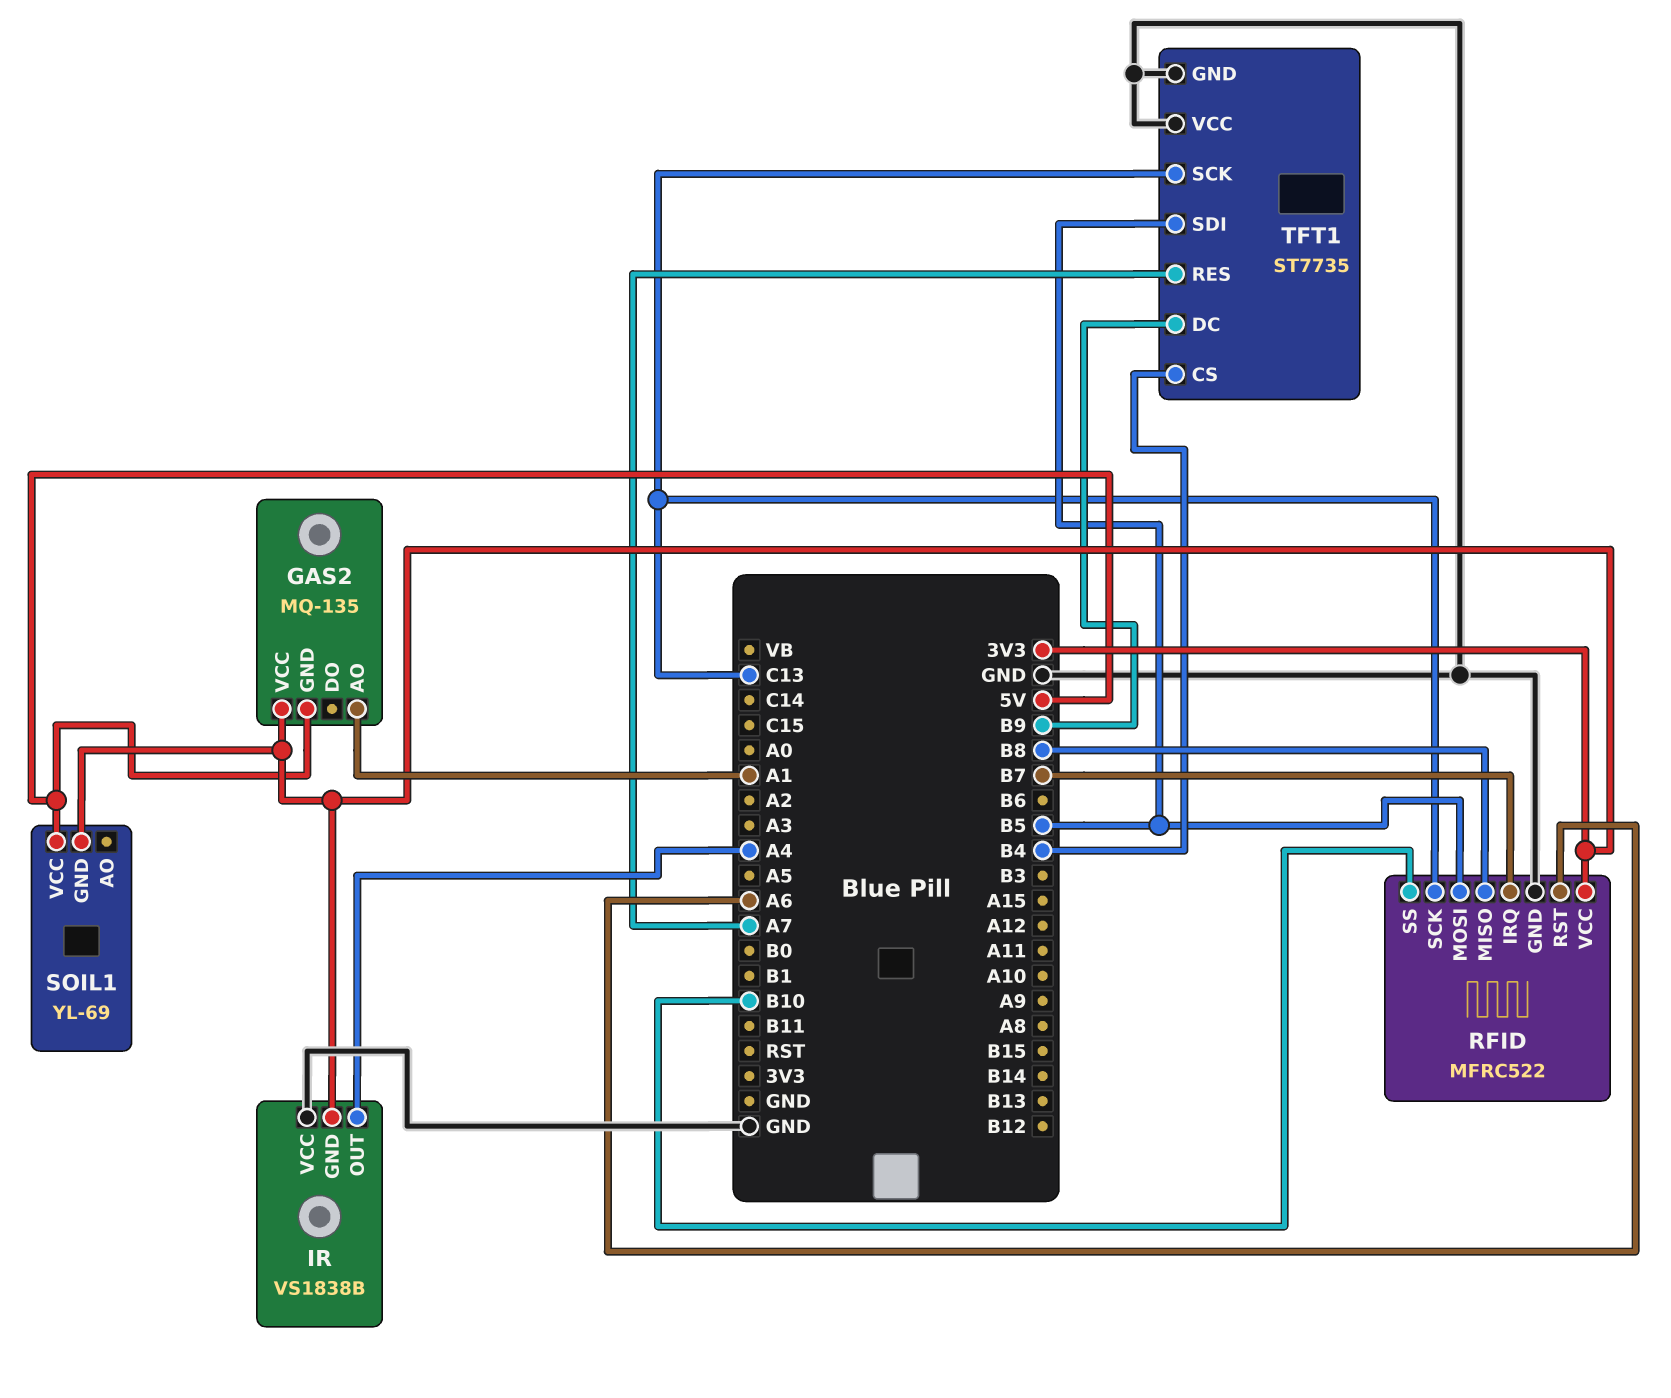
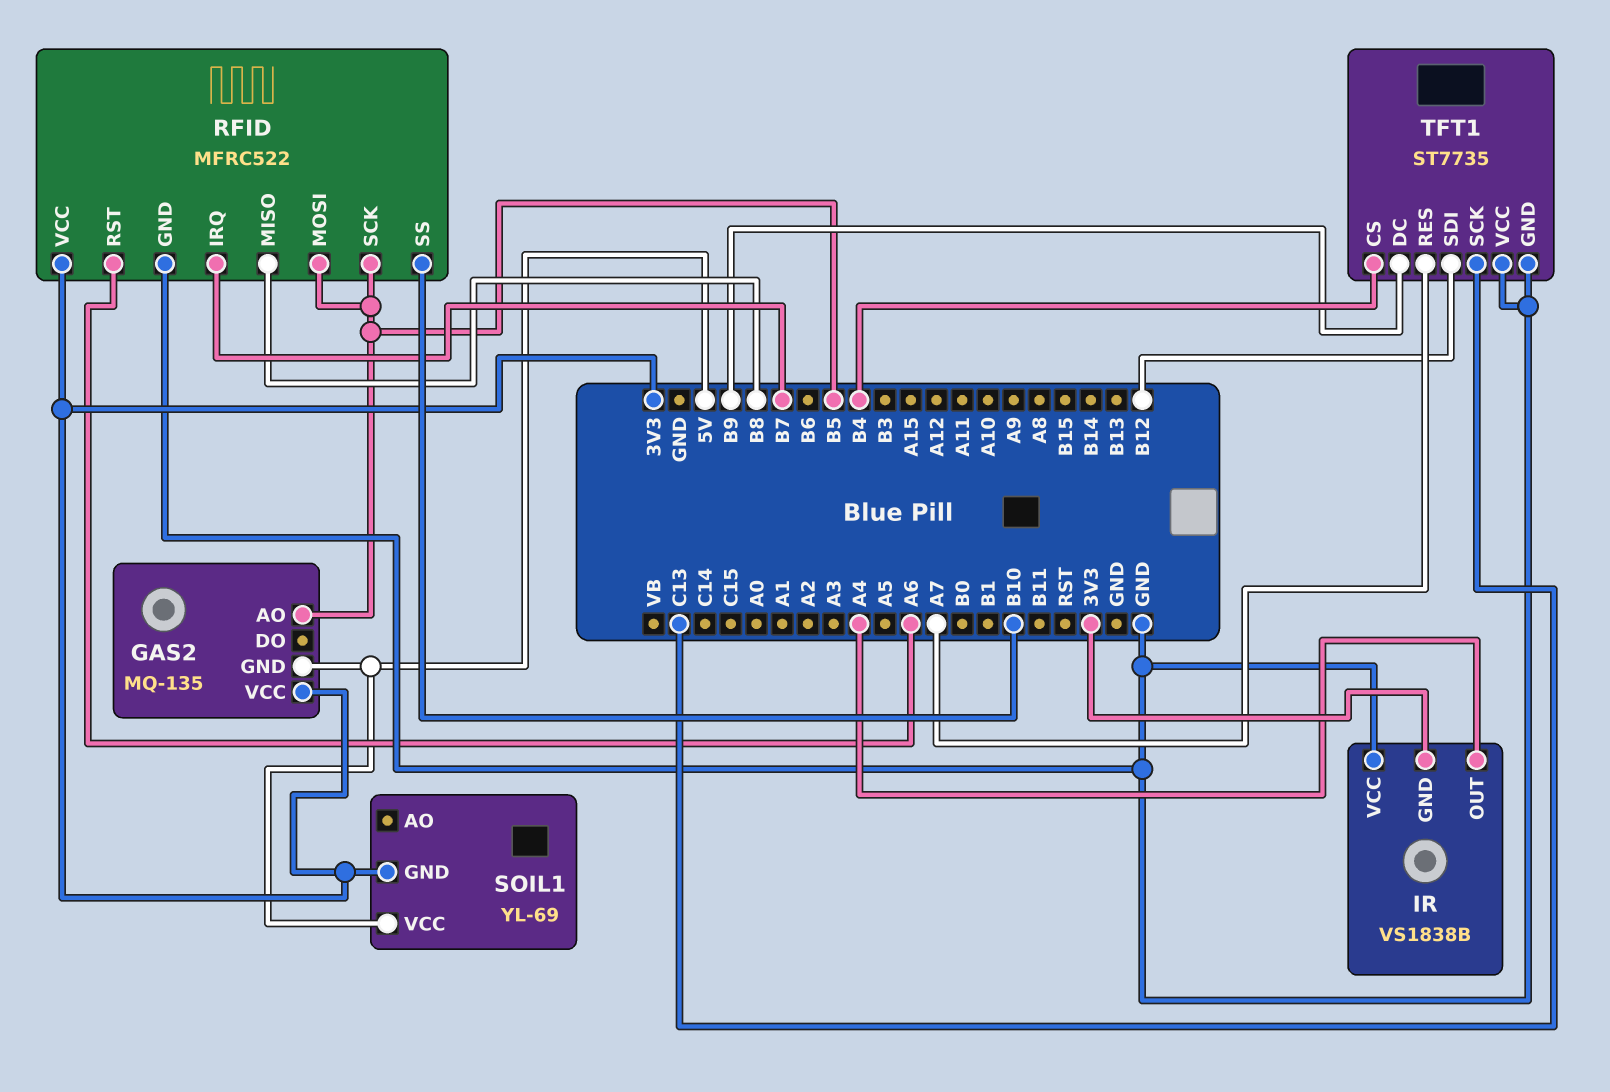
GAS2 pin AO: A1 -> B5
RFID pin SCK: C13 -> B5
TFT1 pin SDI: B5 -> B12

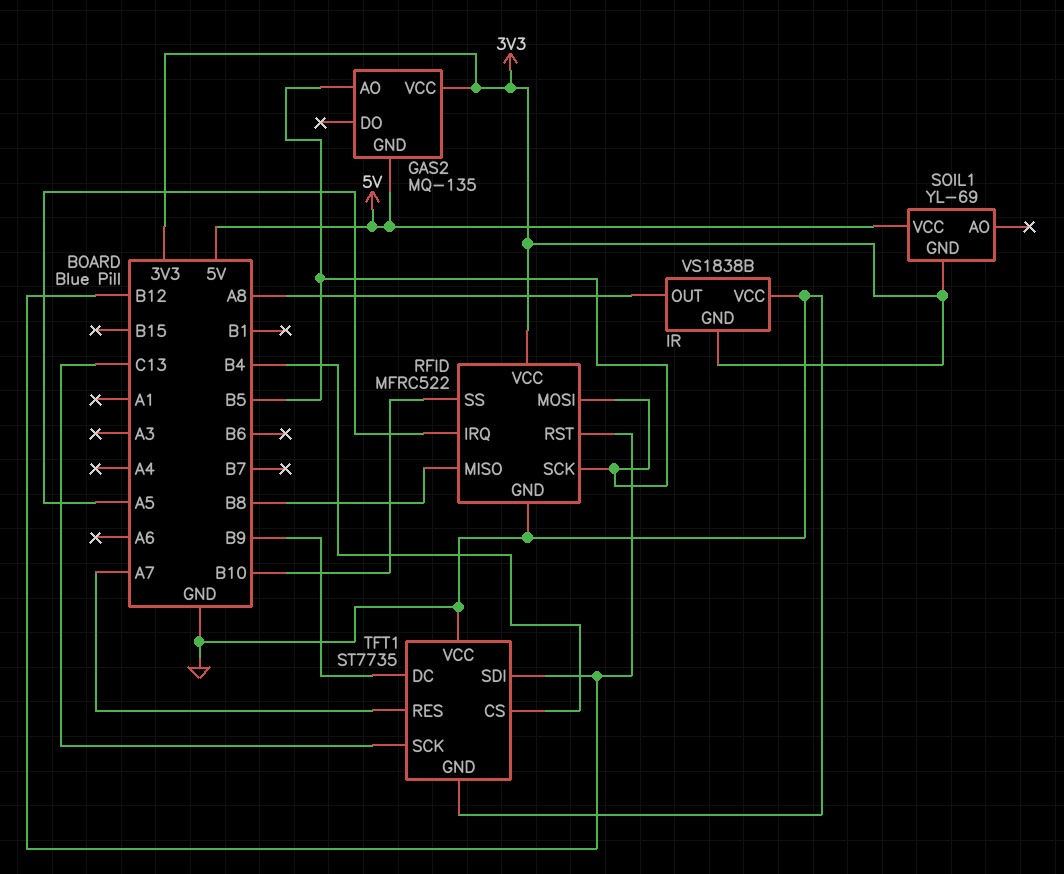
IR pin OUT: A4 -> A8
RFID pin IRQ: B7 -> A5
RFID pin RST: A6 -> B12

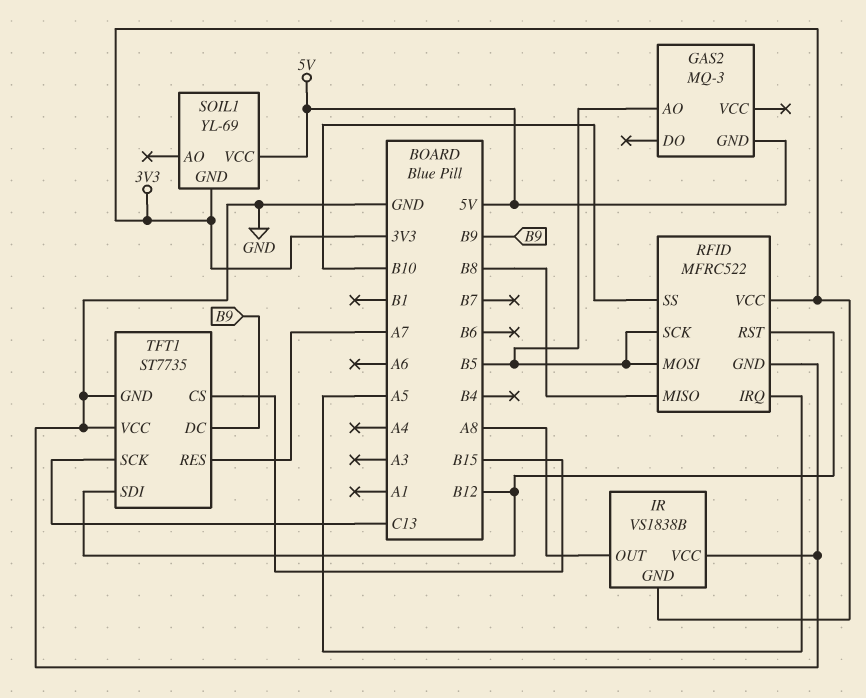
GAS2: MQ-135 -> MQ-3
GAS2 pin VCC: 3V3 -> none
TFT1 pin CS: B4 -> B15

